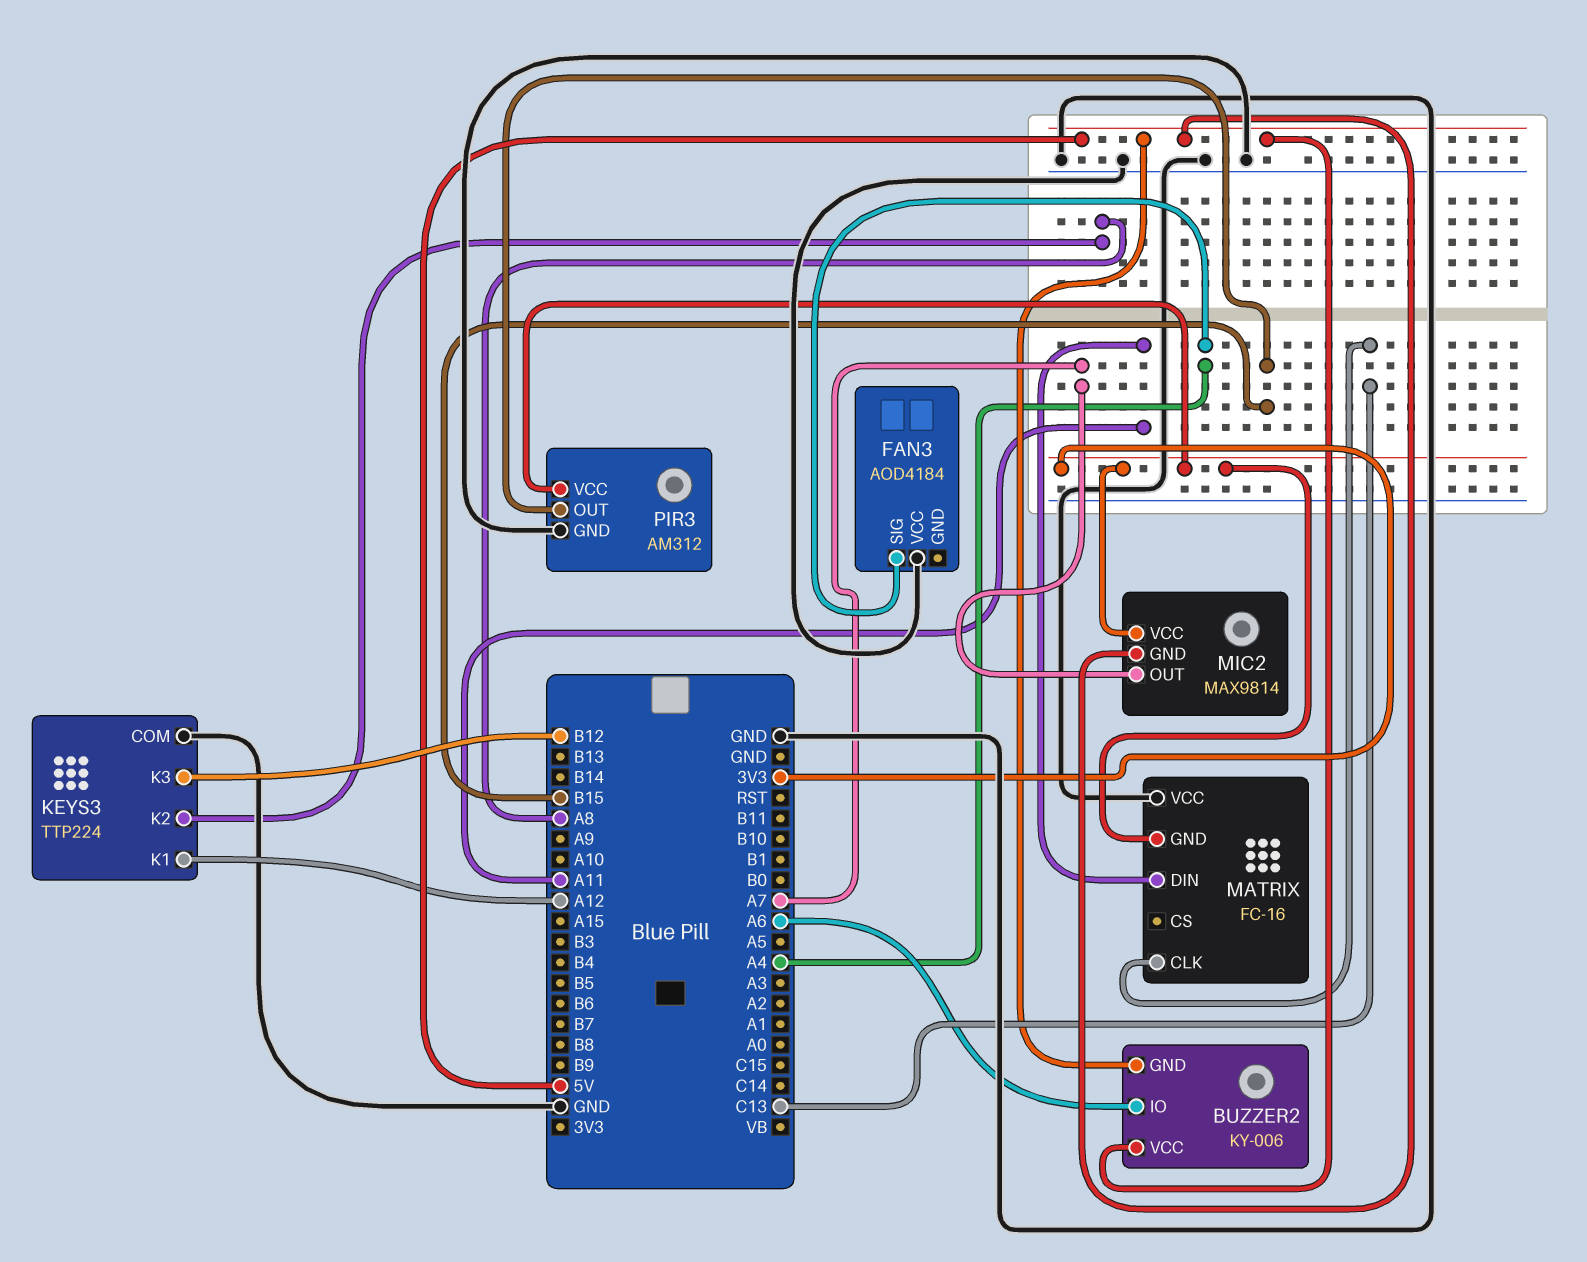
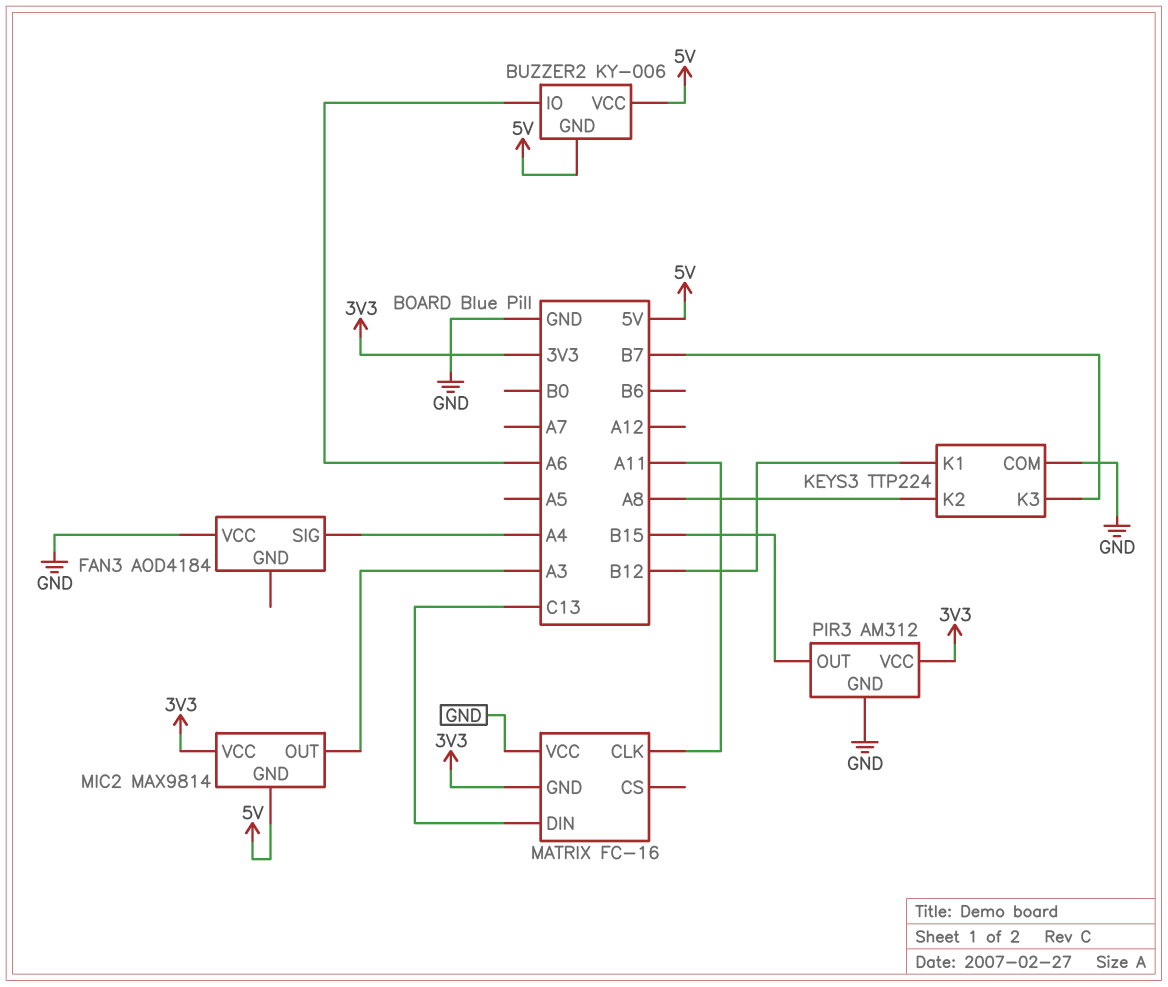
KEYS3 pin K1: A12 -> B12
KEYS3 pin K3: B12 -> B7
MATRIX pin CLK: C13 -> A11
MATRIX pin DIN: A11 -> C13
MIC2 pin OUT: A7 -> A3

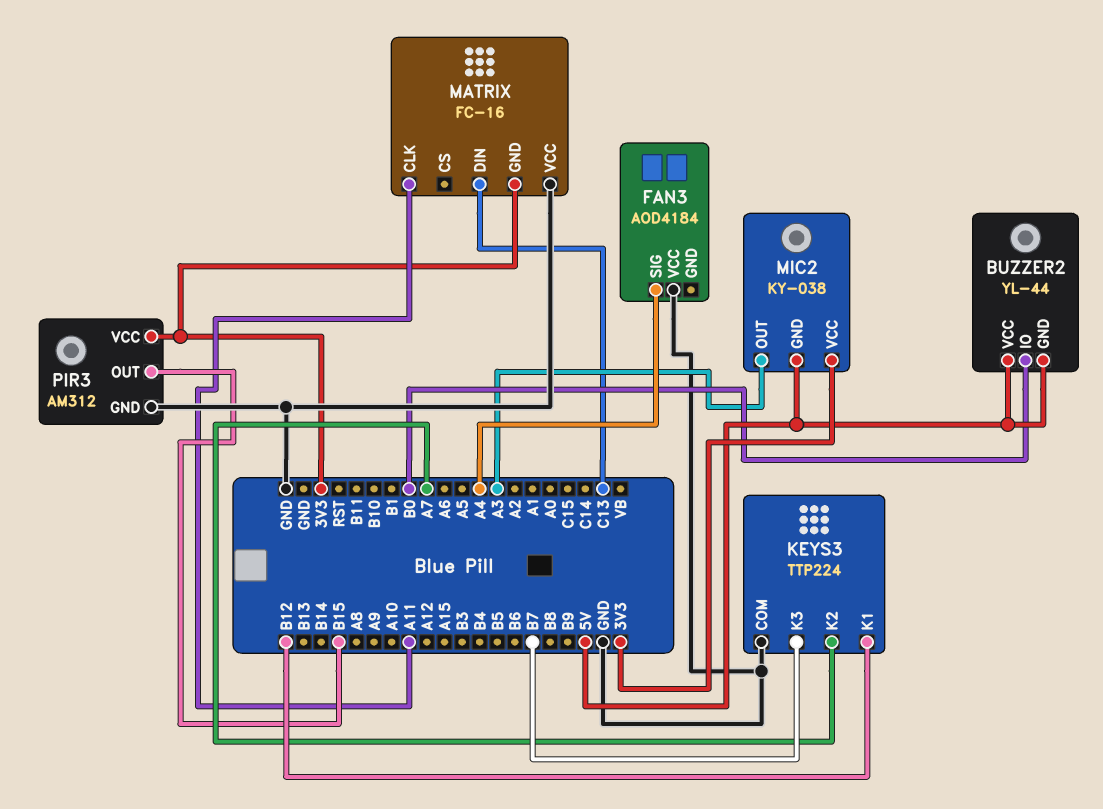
BUZZER2: KY-006 -> YL-44
BUZZER2 pin IO: A6 -> B0
KEYS3 pin K2: A8 -> A7
MIC2: MAX9814 -> KY-038

